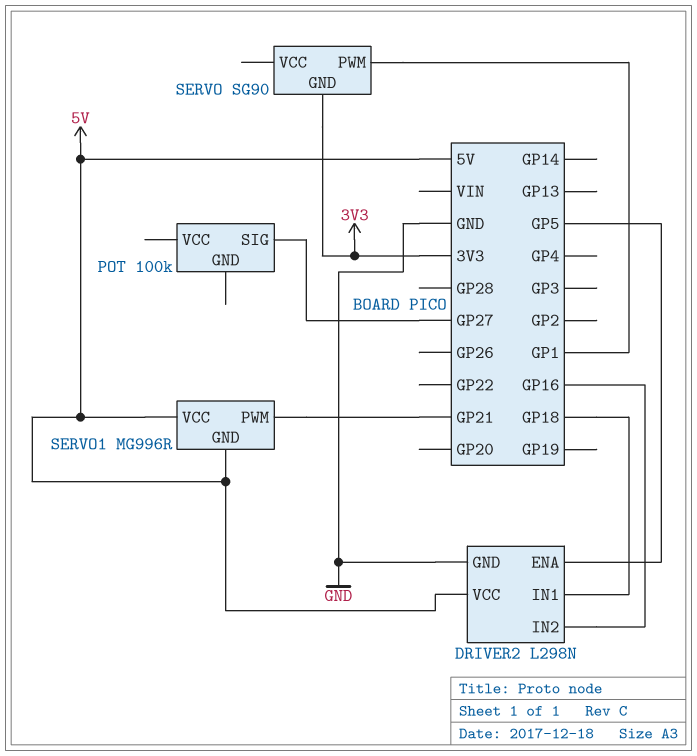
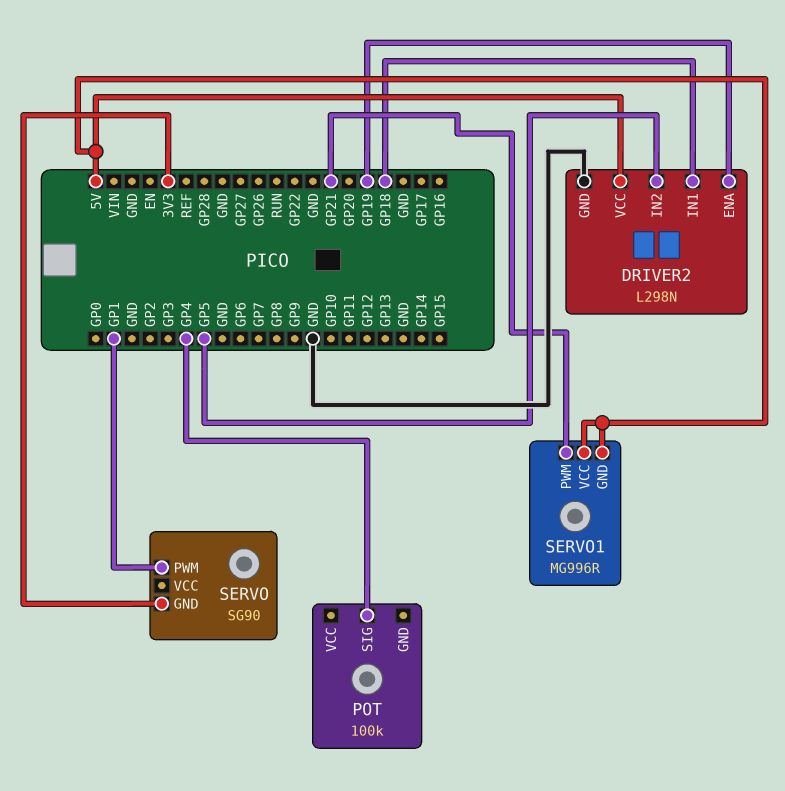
DRIVER2 pin ENA: GP5 -> GP19
DRIVER2 pin IN2: GP16 -> GP5
POT pin SIG: GP27 -> GP4

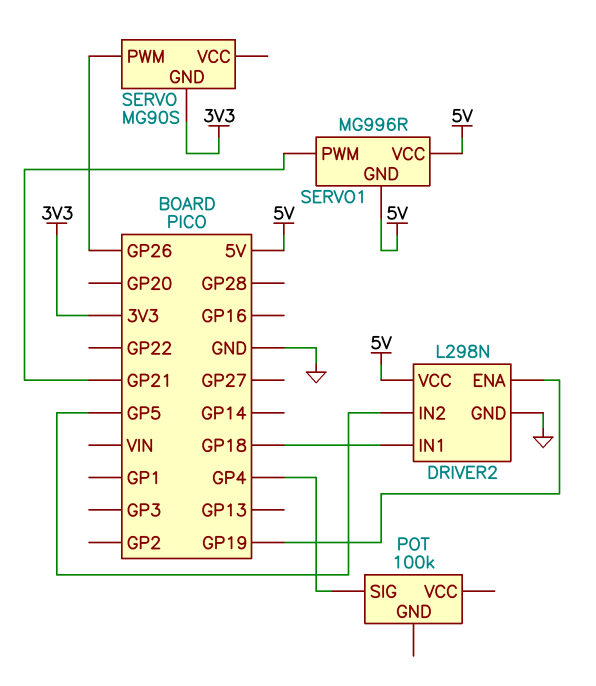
SERVO: SG90 -> MG90S
SERVO pin PWM: GP1 -> GP26

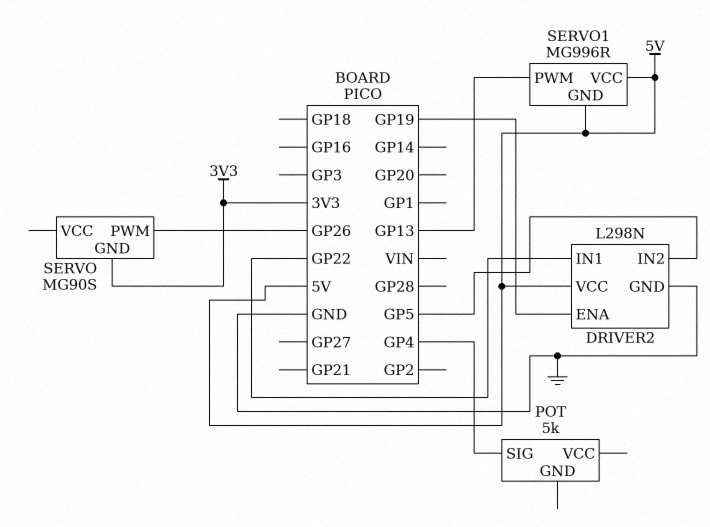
DRIVER2 pin IN1: GP18 -> GP22
POT: 100k -> 5k
SERVO1 pin PWM: GP21 -> GP13

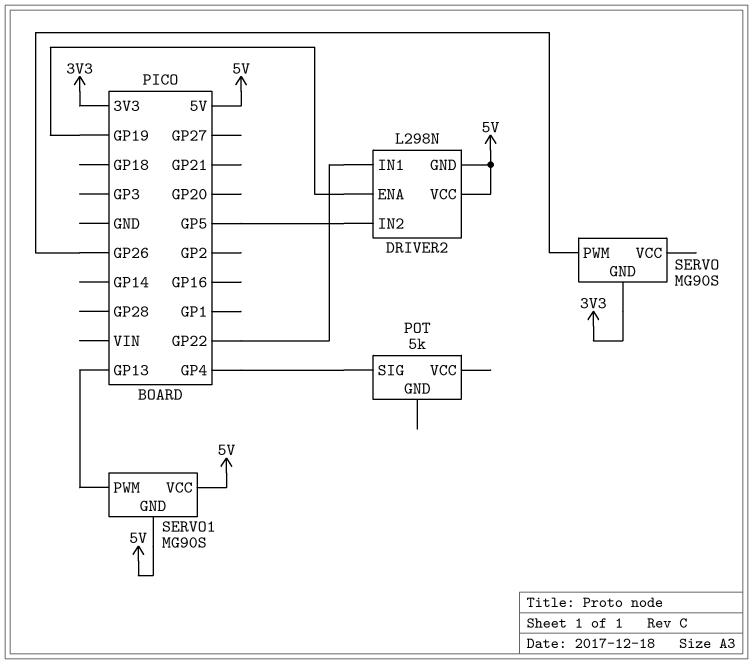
DRIVER2 pin GND: GND -> 5V
SERVO1: MG996R -> MG90S

